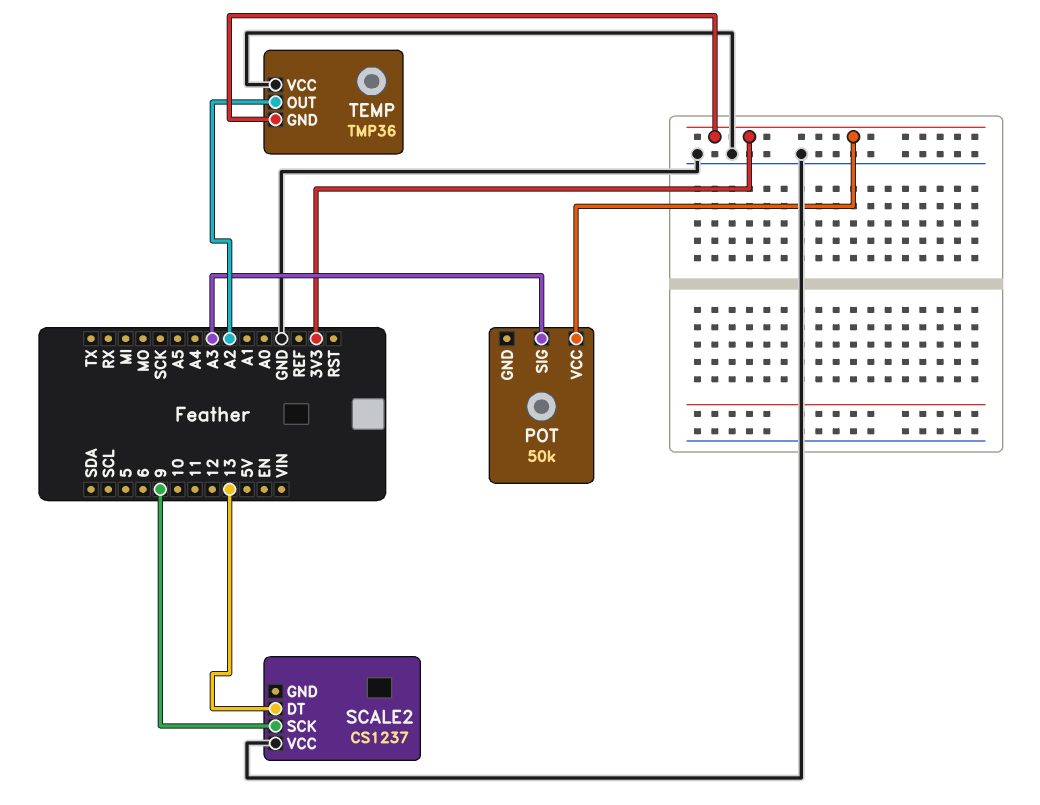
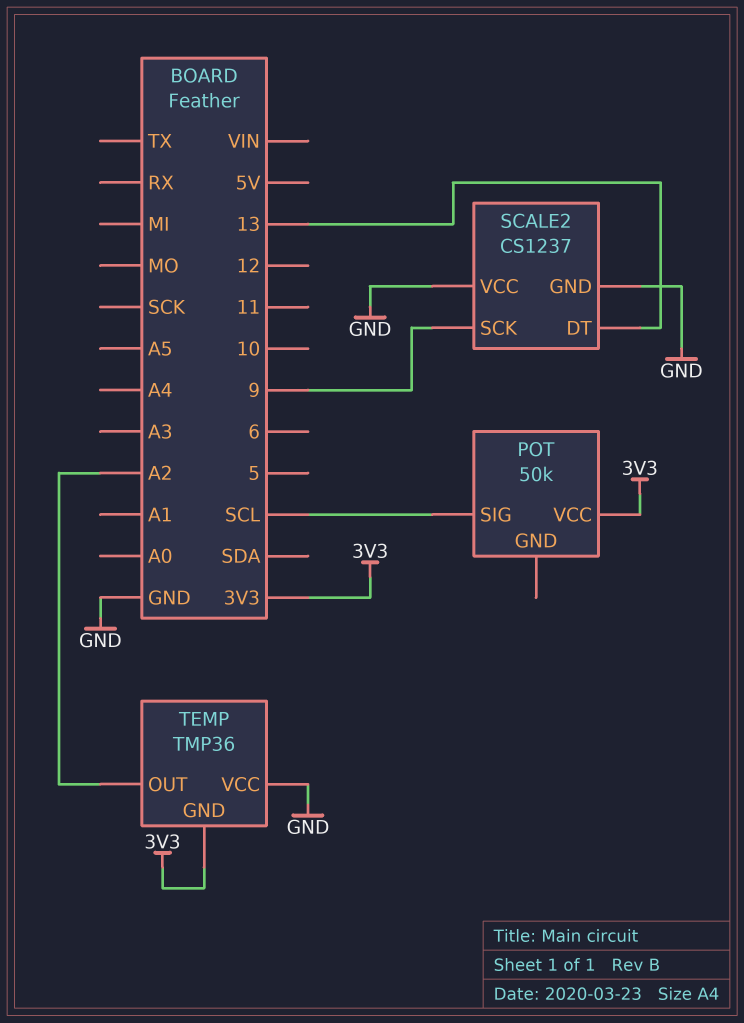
POT pin SIG: A3 -> SCL
SCALE2 pin GND: none -> GND

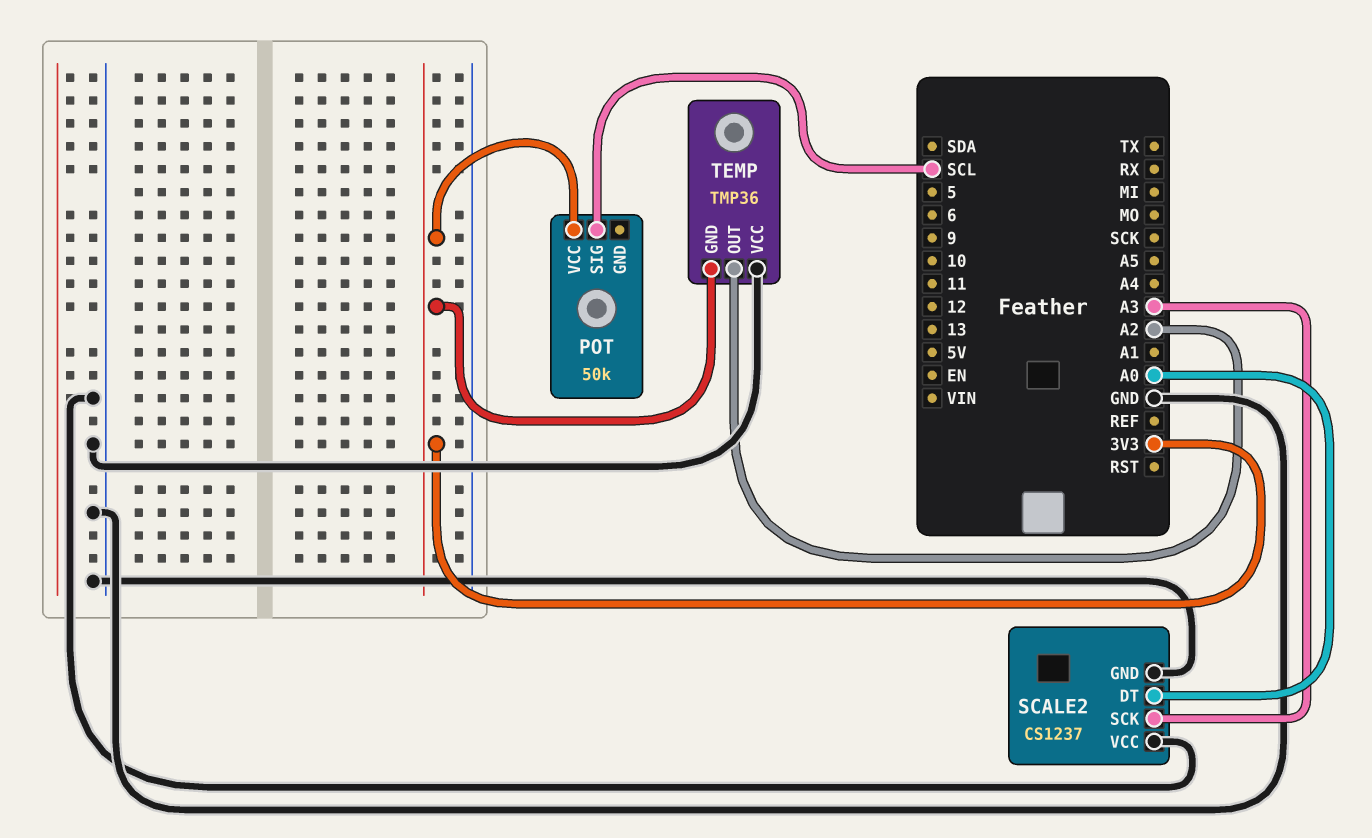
SCALE2 pin DT: 13 -> A0
SCALE2 pin SCK: 9 -> A3

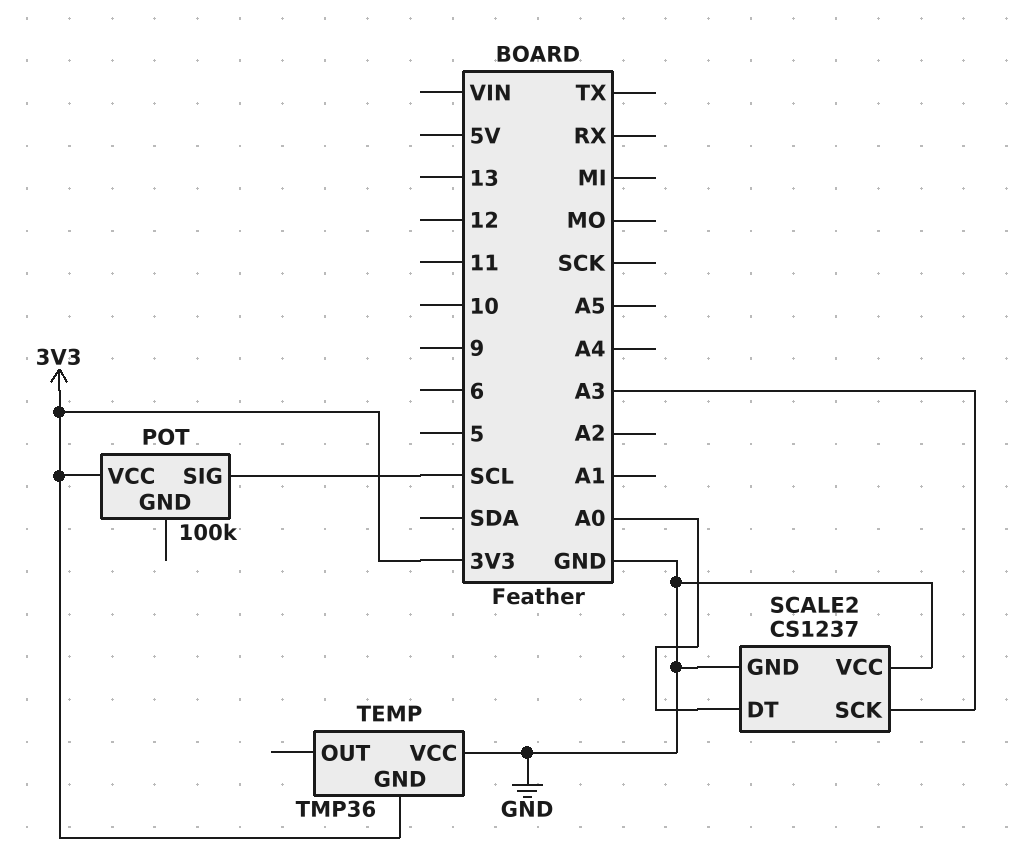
POT: 50k -> 100k
TEMP pin OUT: A2 -> none

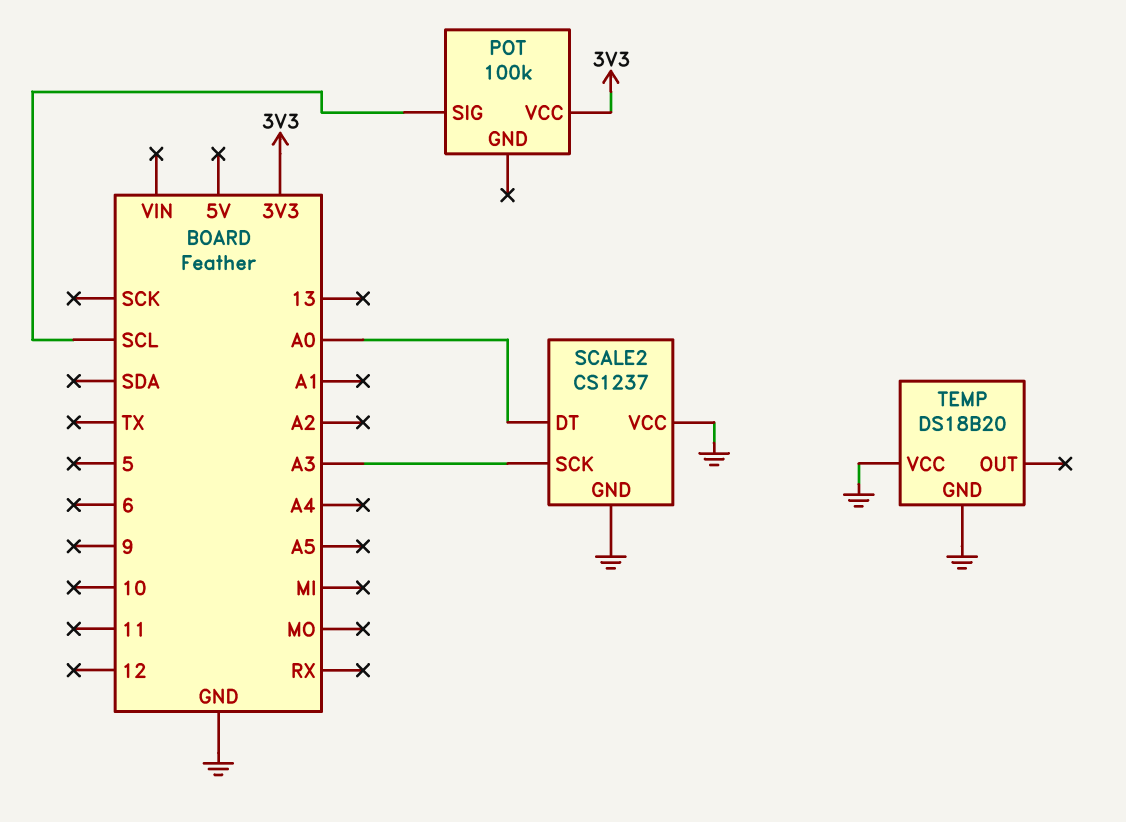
TEMP: TMP36 -> DS18B20
TEMP pin GND: 3V3 -> GND

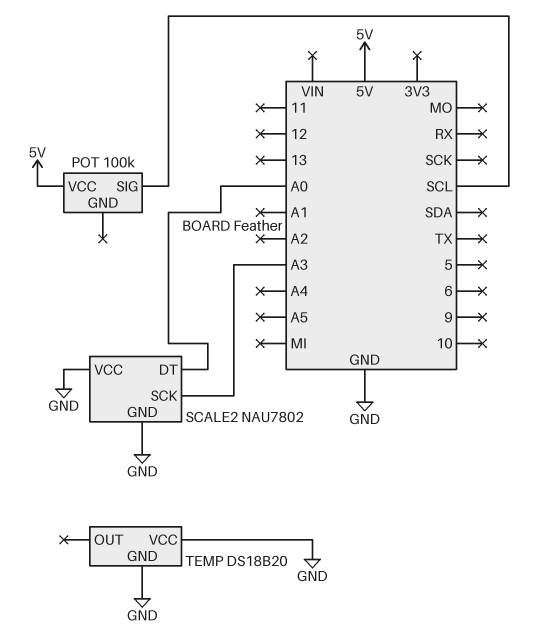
POT pin VCC: 3V3 -> 5V
SCALE2: CS1237 -> NAU7802

